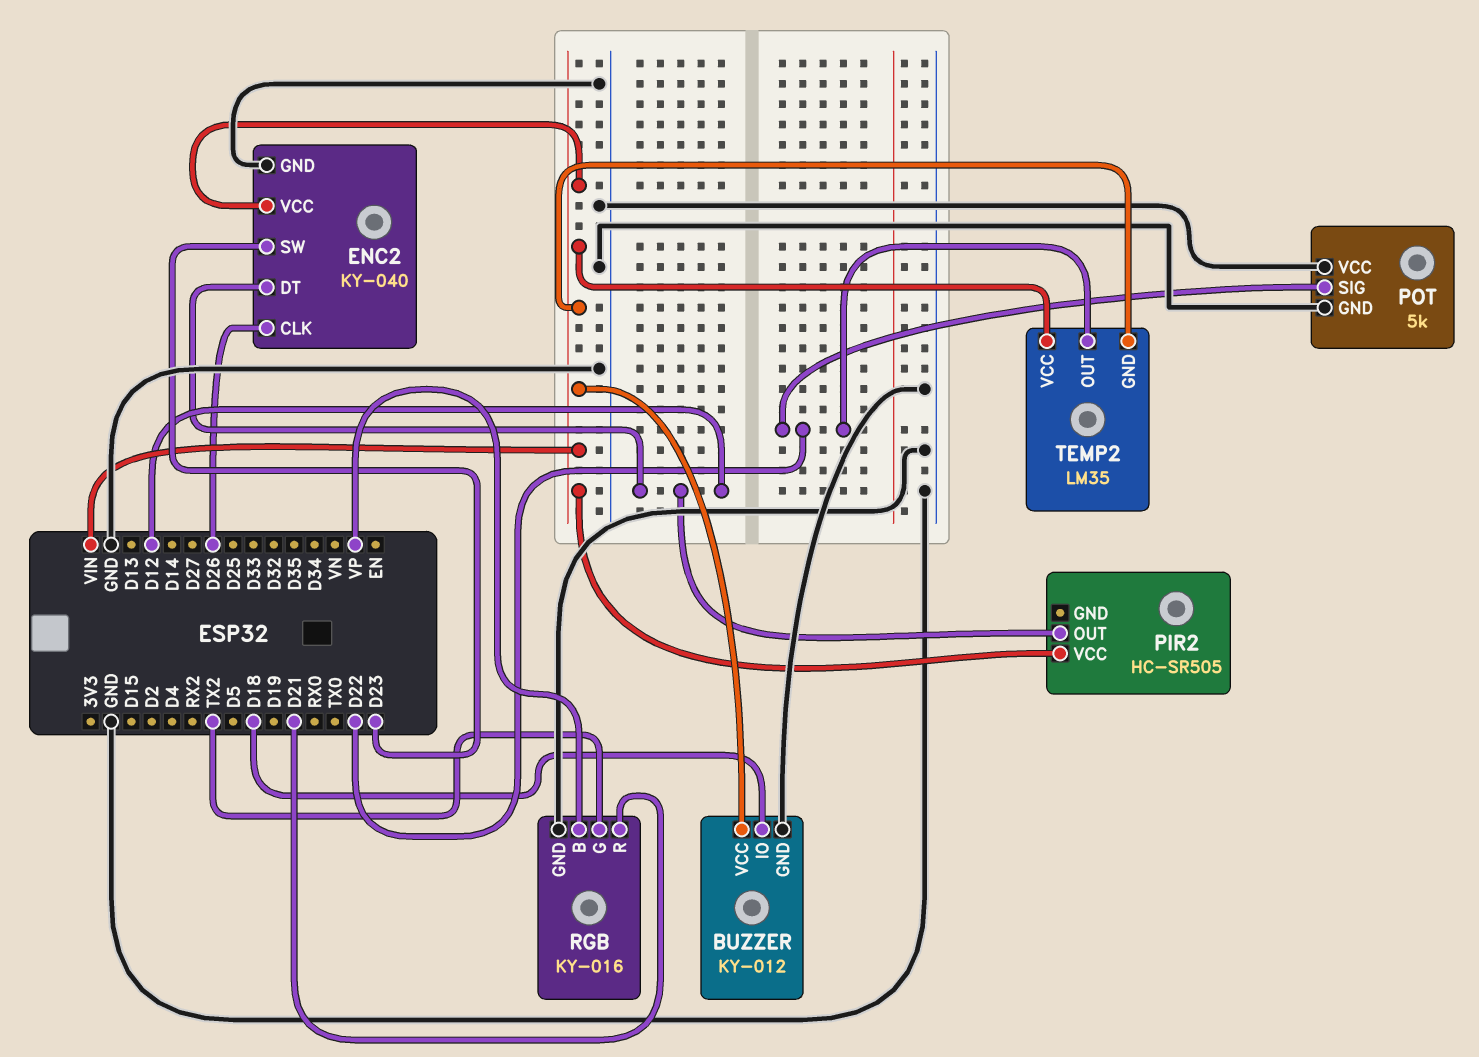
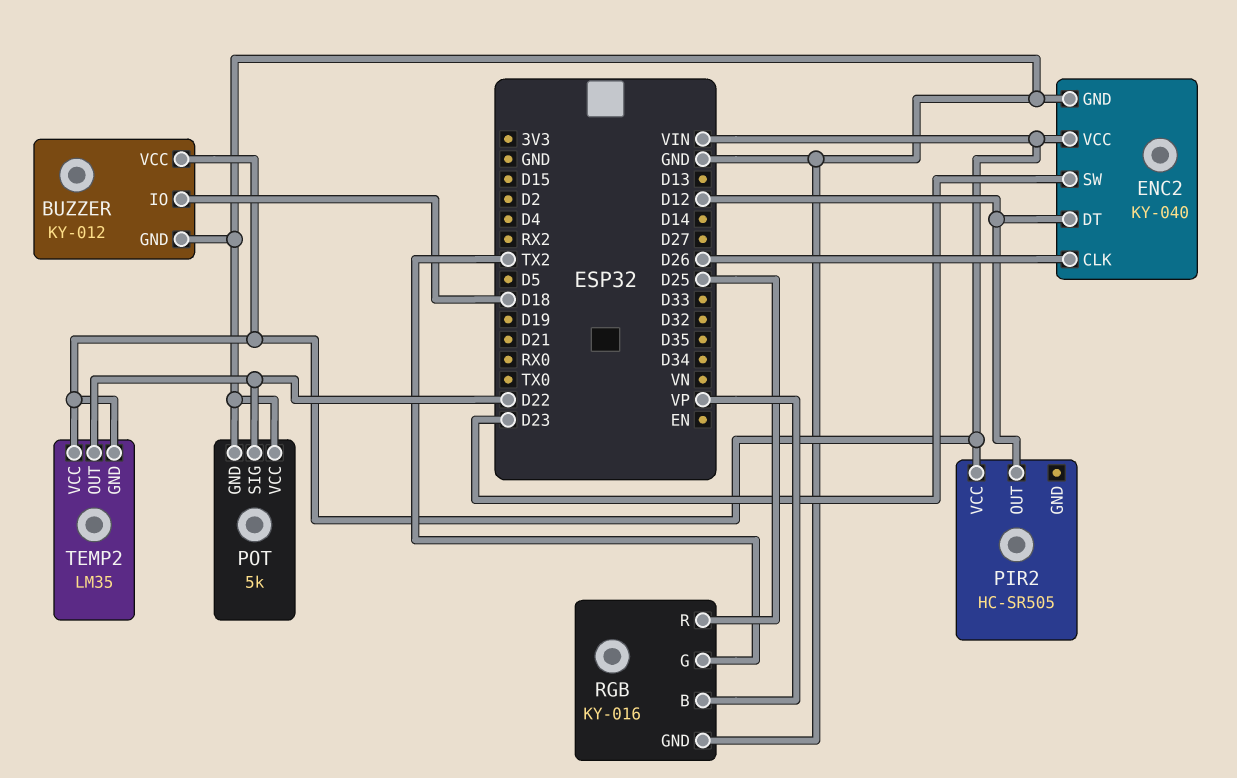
RGB pin R: D21 -> D25

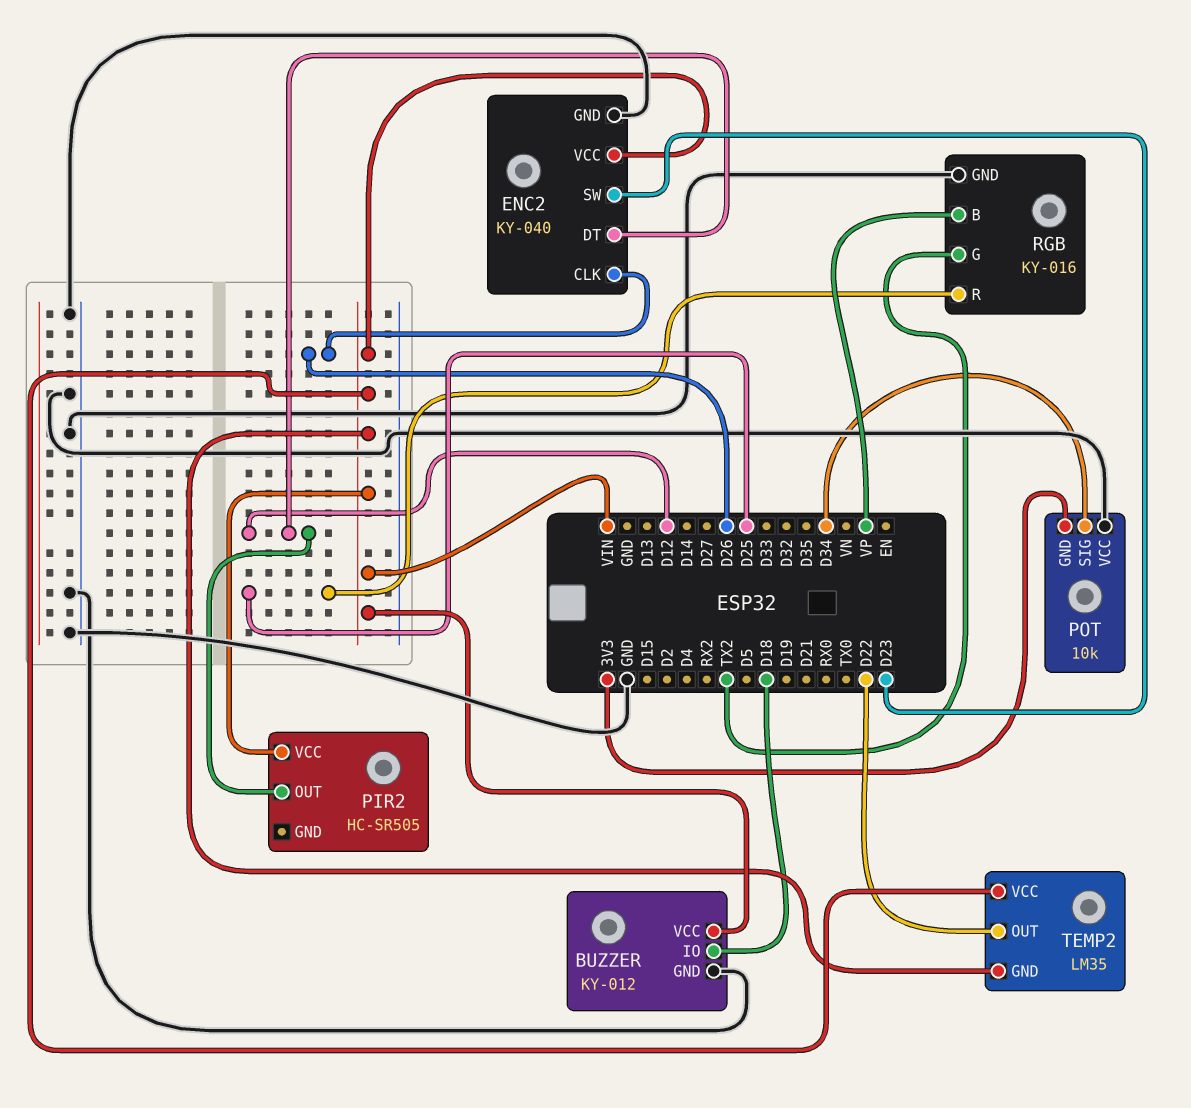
POT: 5k -> 10k
POT pin GND: GND -> 3V3
POT pin SIG: D22 -> D34

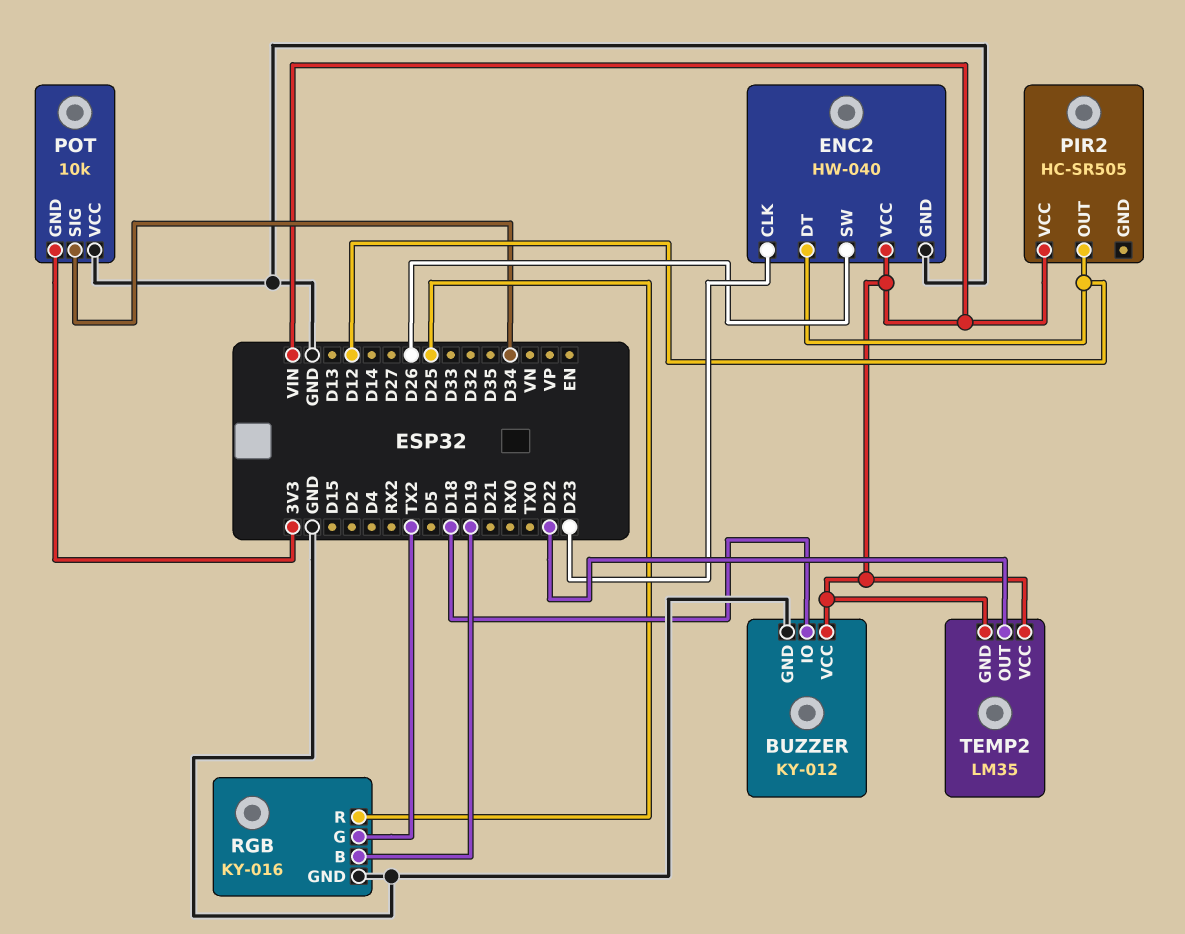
ENC2: KY-040 -> HW-040
ENC2 pin CLK: D26 -> D23
ENC2 pin SW: D23 -> D26
RGB pin B: VP -> D19

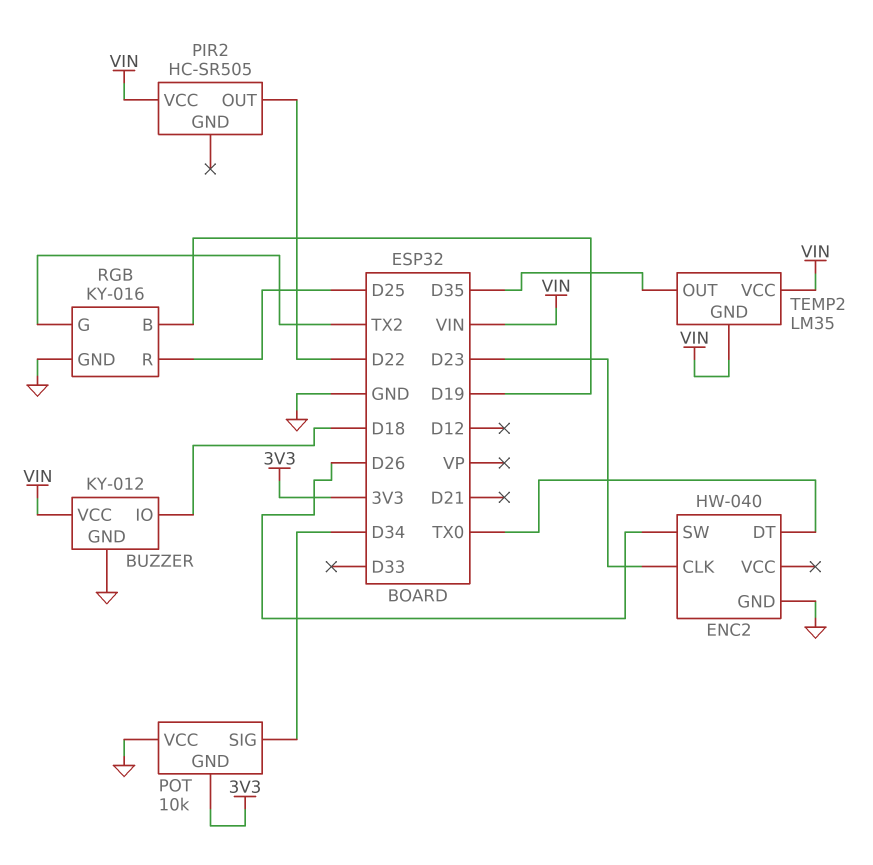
ENC2 pin DT: D12 -> TX0
ENC2 pin VCC: VIN -> none
PIR2 pin OUT: D12 -> D22
TEMP2 pin OUT: D22 -> D35

